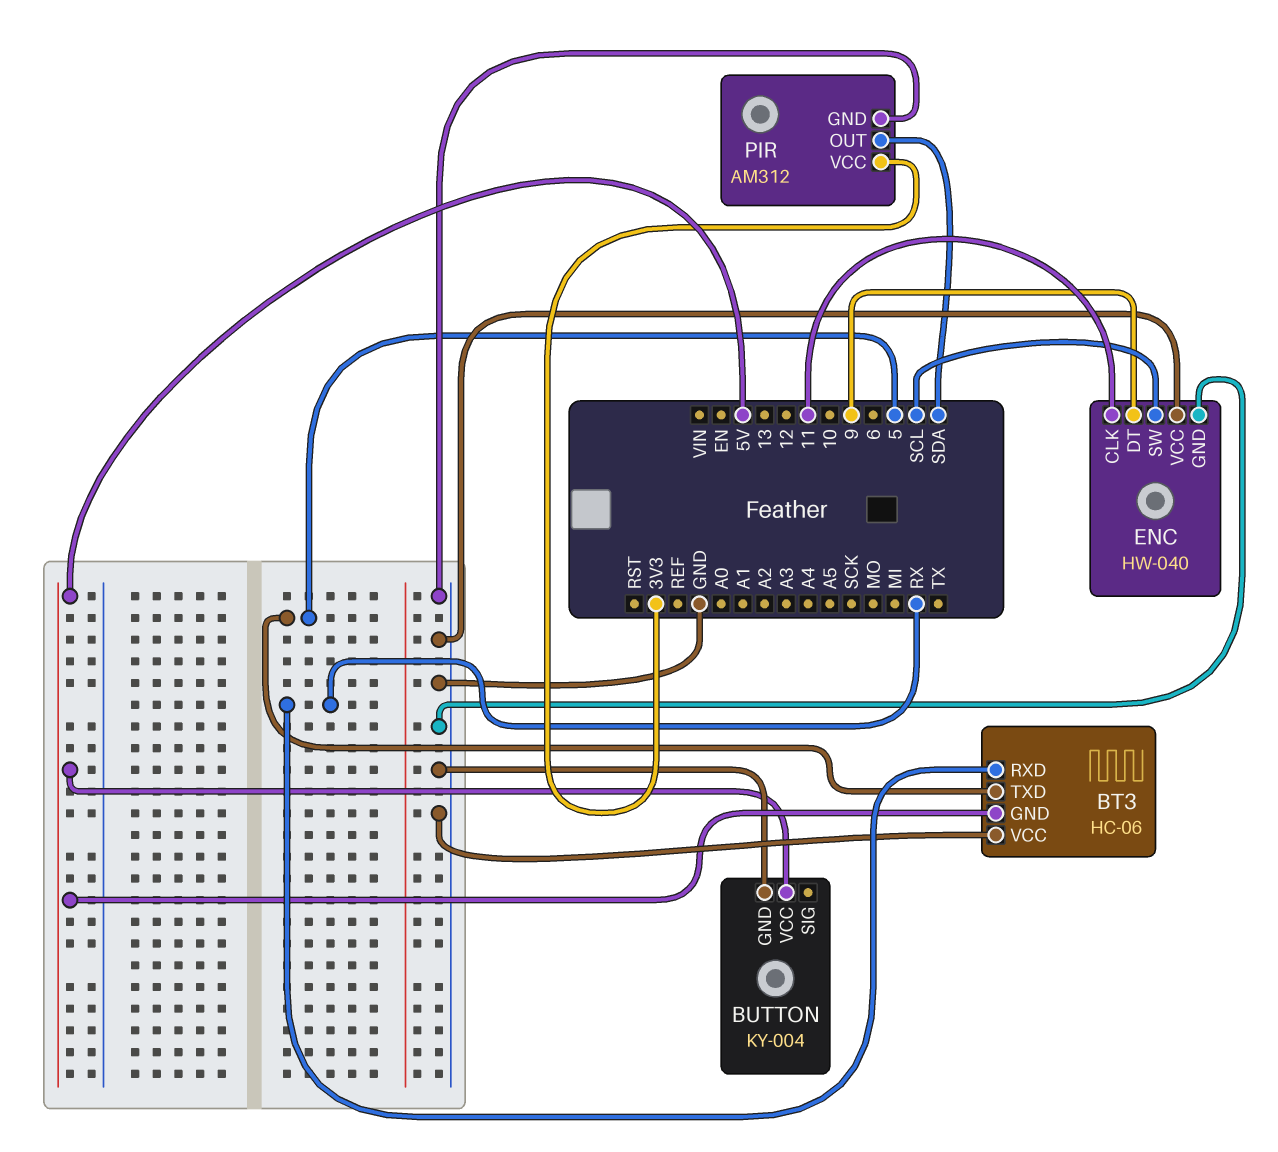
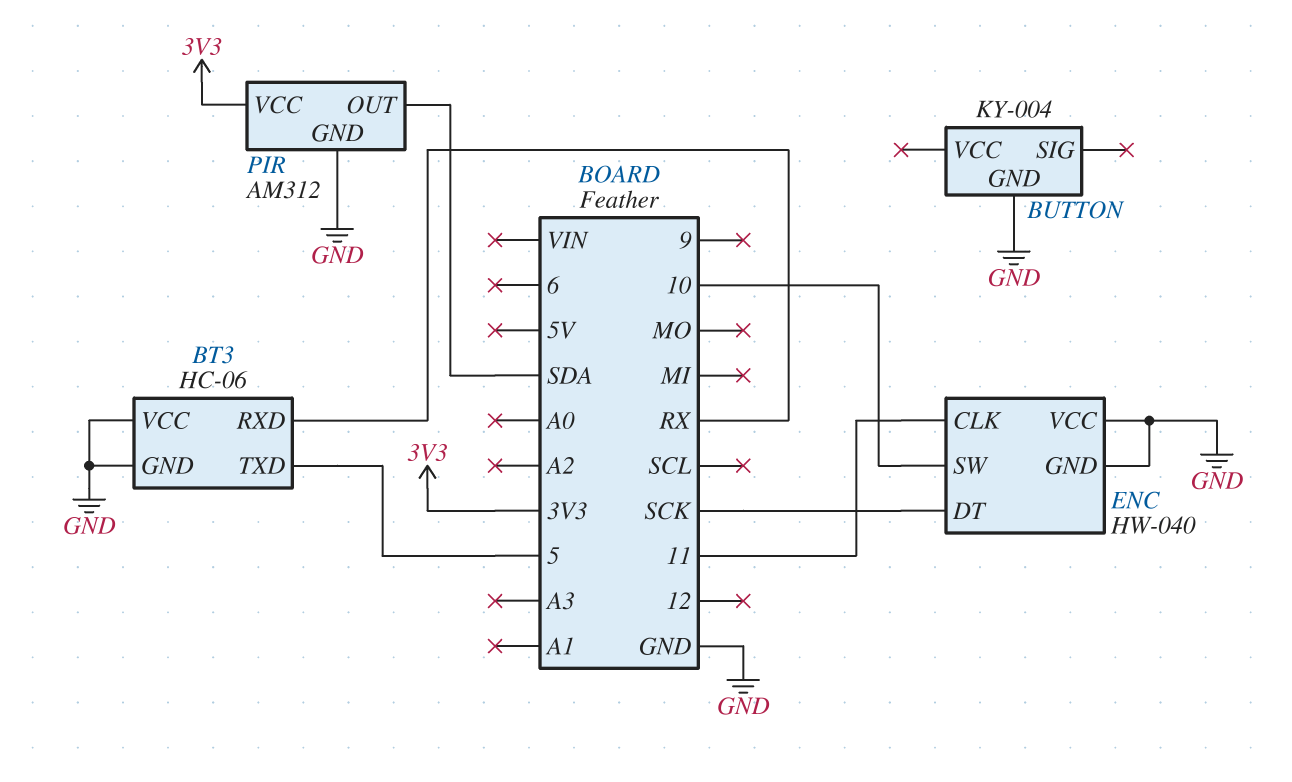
BT3 pin GND: 5V -> GND
BUTTON pin VCC: 5V -> none
ENC pin DT: 9 -> SCK
ENC pin SW: SCL -> 10

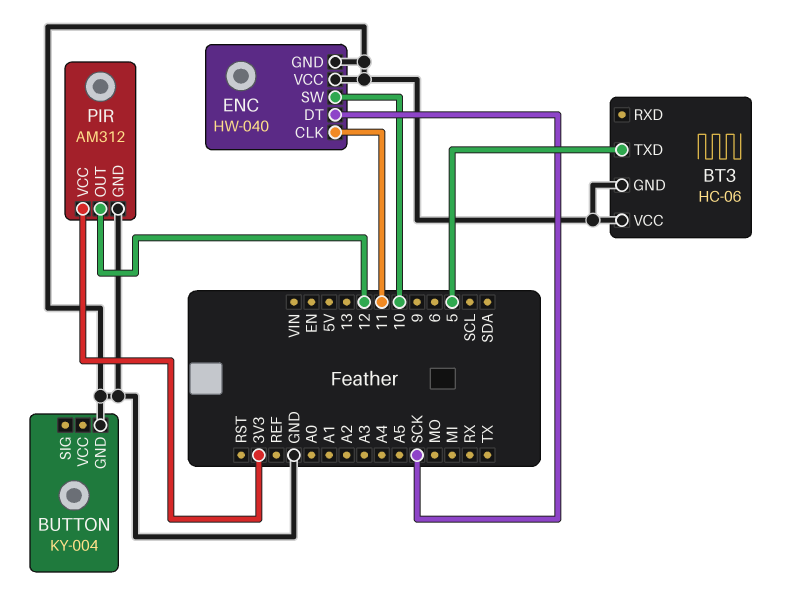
BT3 pin RXD: RX -> none
PIR pin OUT: SDA -> 12

